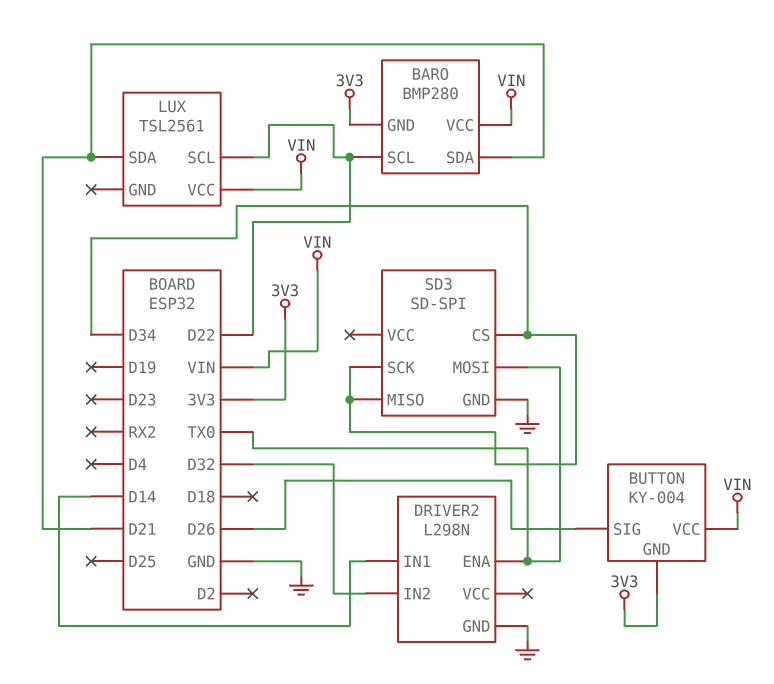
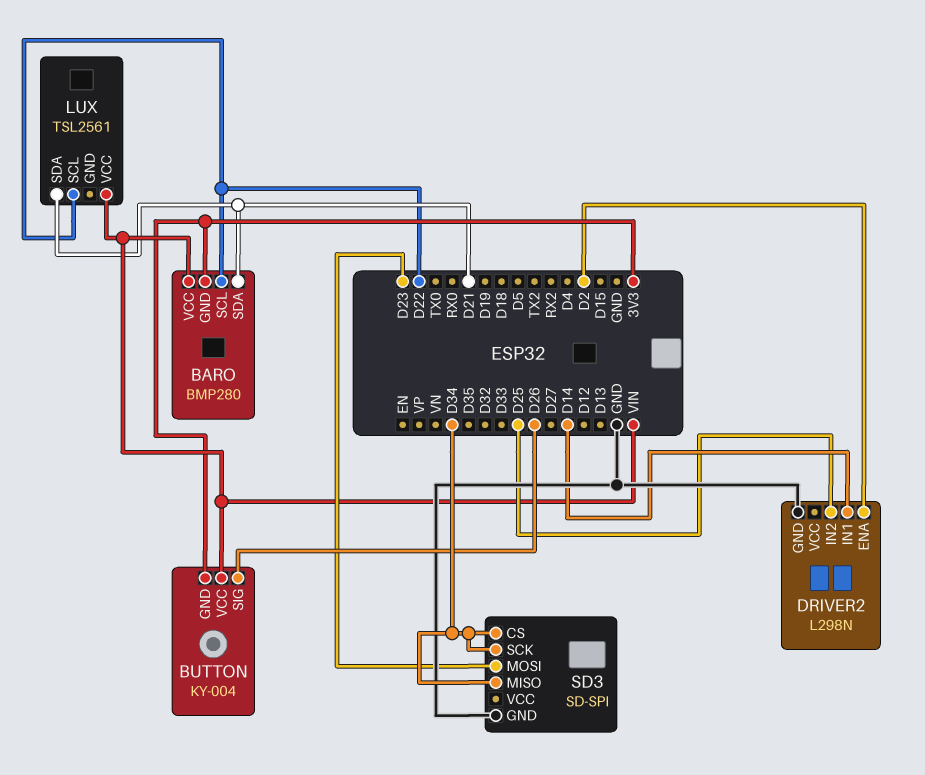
DRIVER2 pin ENA: TX0 -> D2
DRIVER2 pin IN2: D32 -> D25
SD3 pin MOSI: TX0 -> D23

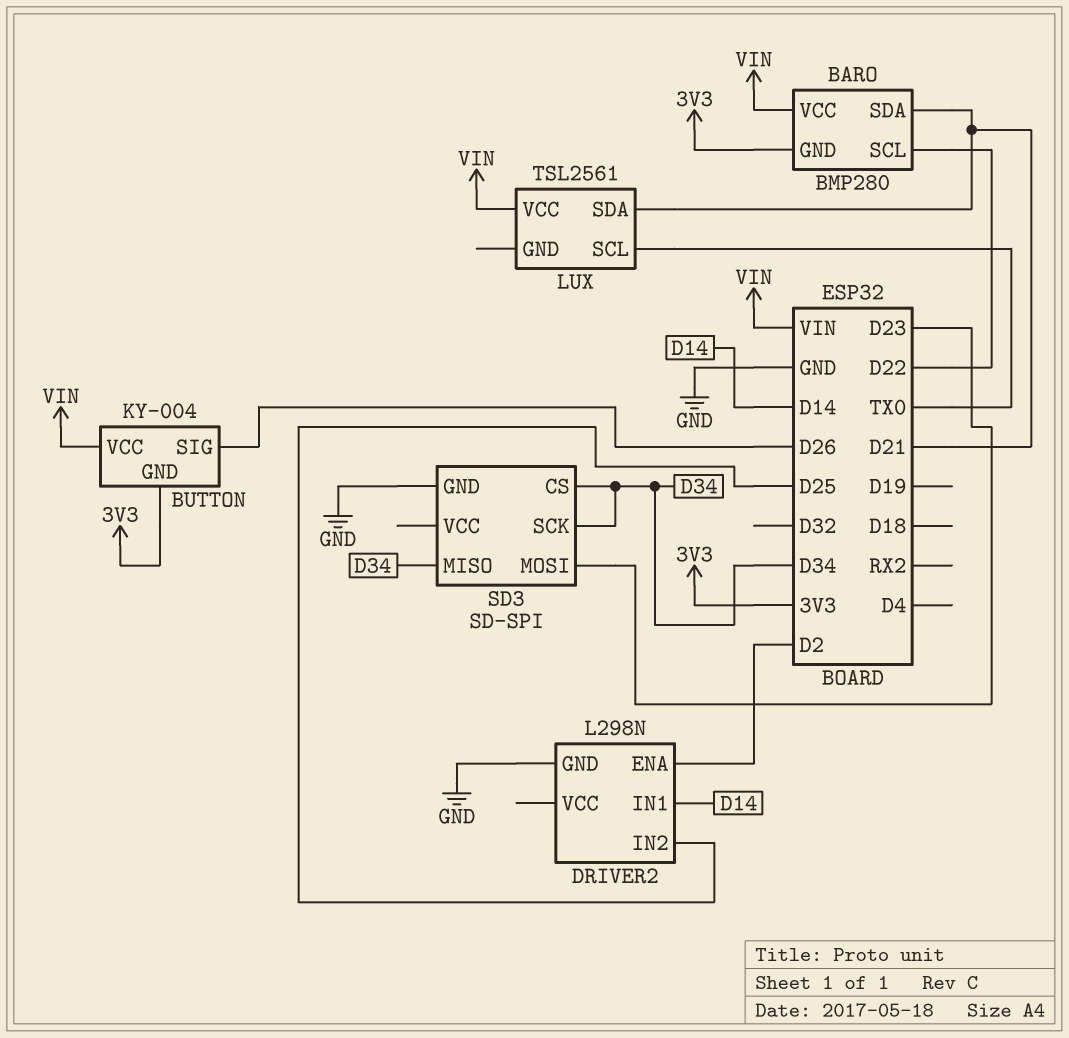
LUX pin SCL: D22 -> TX0

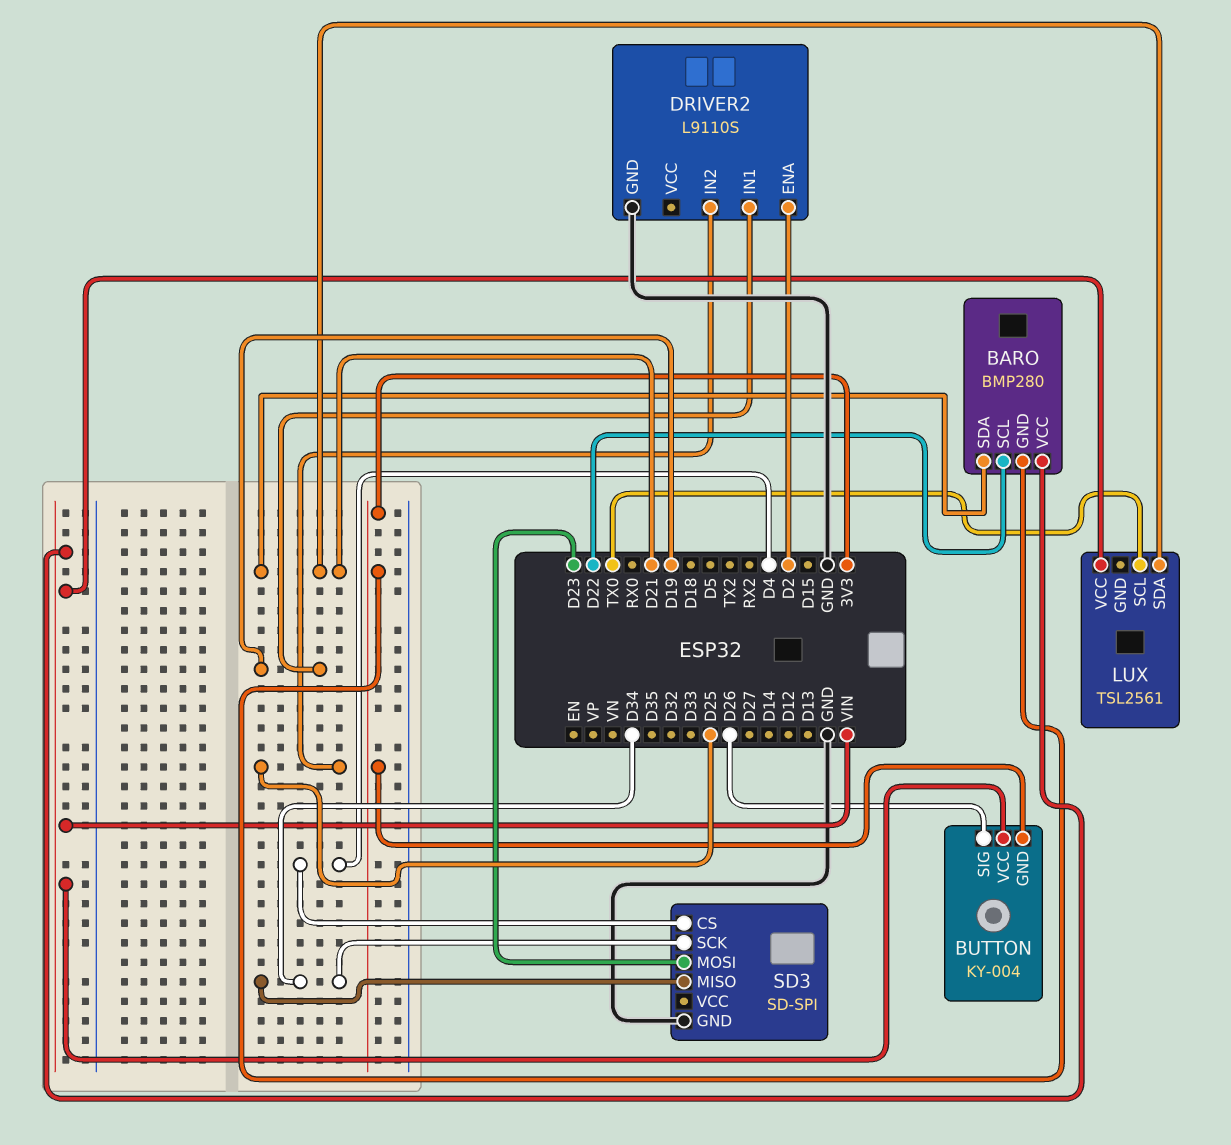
DRIVER2: L298N -> L9110S
DRIVER2 pin IN1: D14 -> D19
SD3 pin CS: D34 -> D4

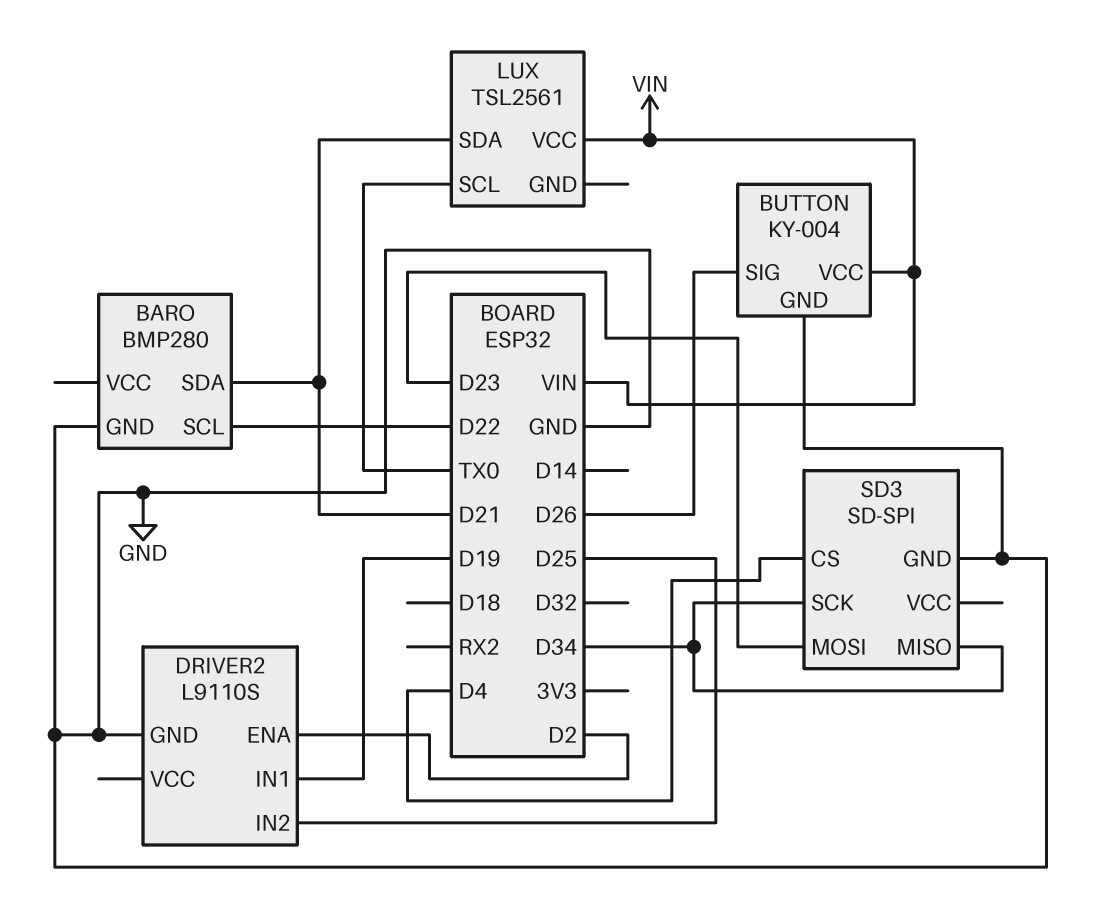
BARO pin GND: 3V3 -> GND
BARO pin VCC: VIN -> none
BUTTON pin GND: 3V3 -> GND

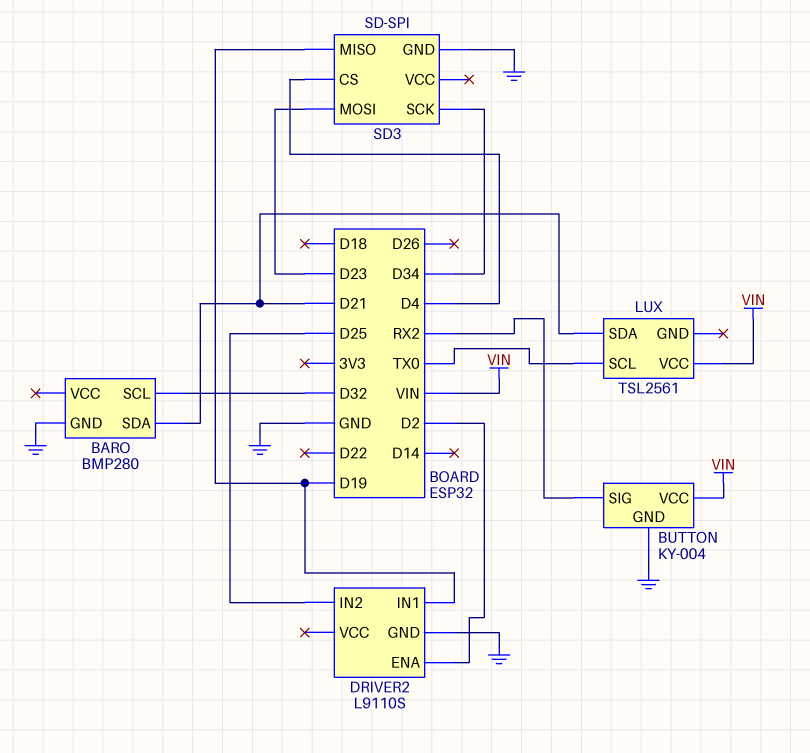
BARO pin SCL: D22 -> D32
BUTTON pin SIG: D26 -> RX2
SD3 pin MISO: D34 -> D19

